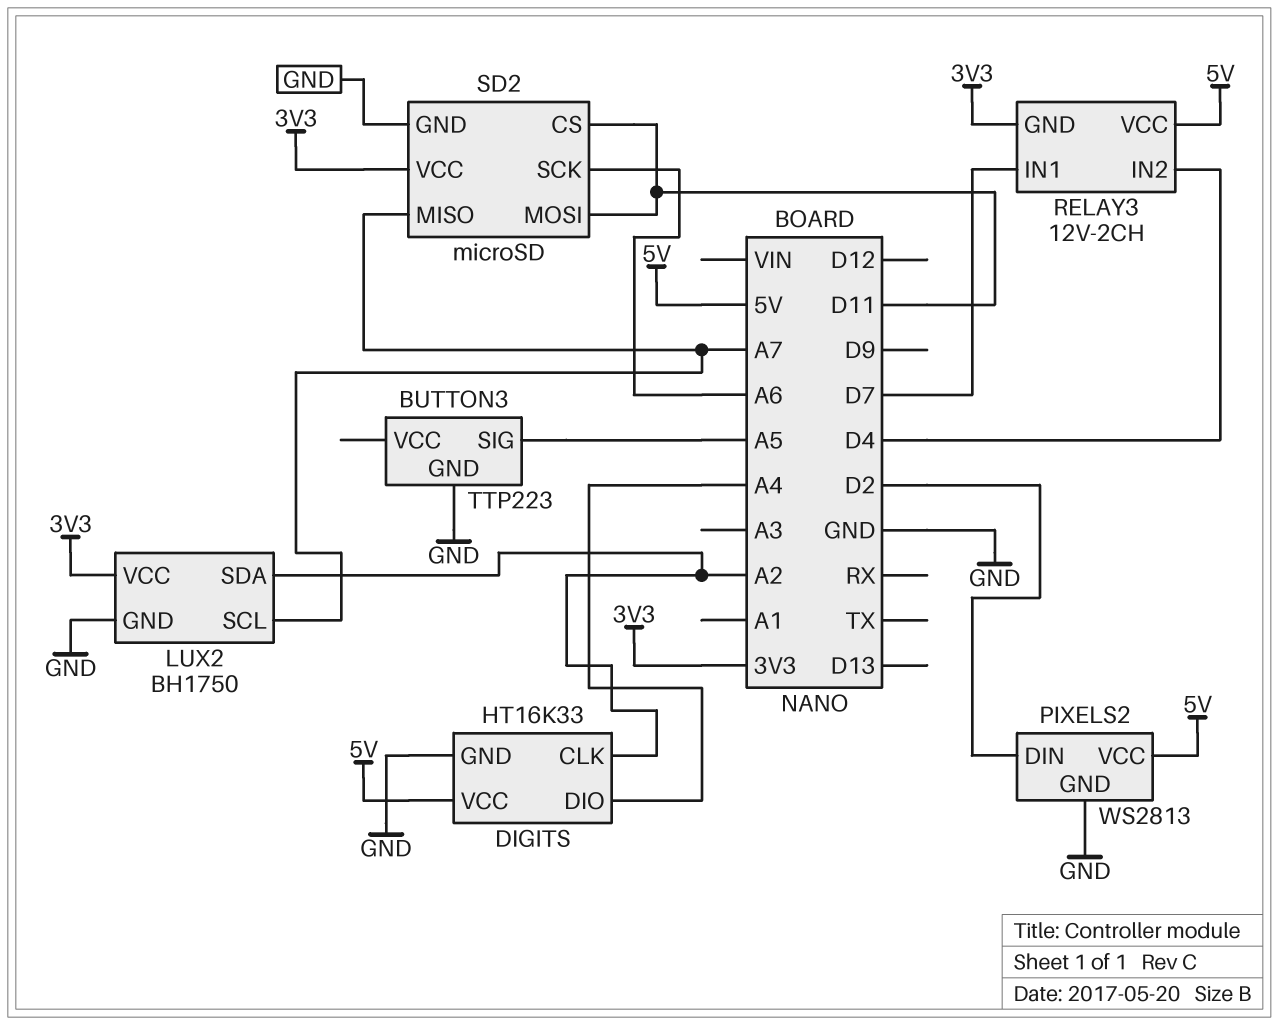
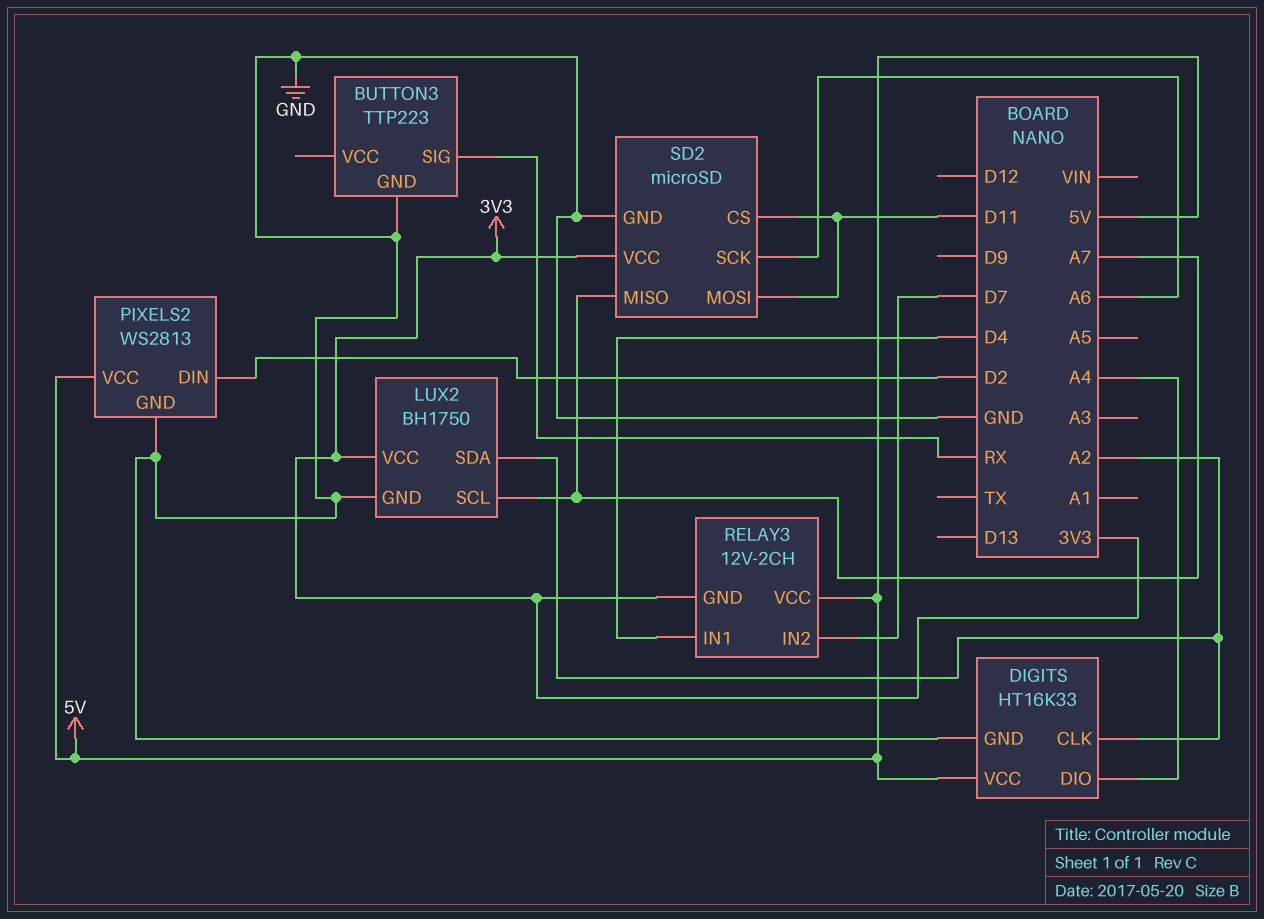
BUTTON3 pin SIG: A5 -> RX
RELAY3 pin IN1: D7 -> D4
RELAY3 pin IN2: D4 -> D7

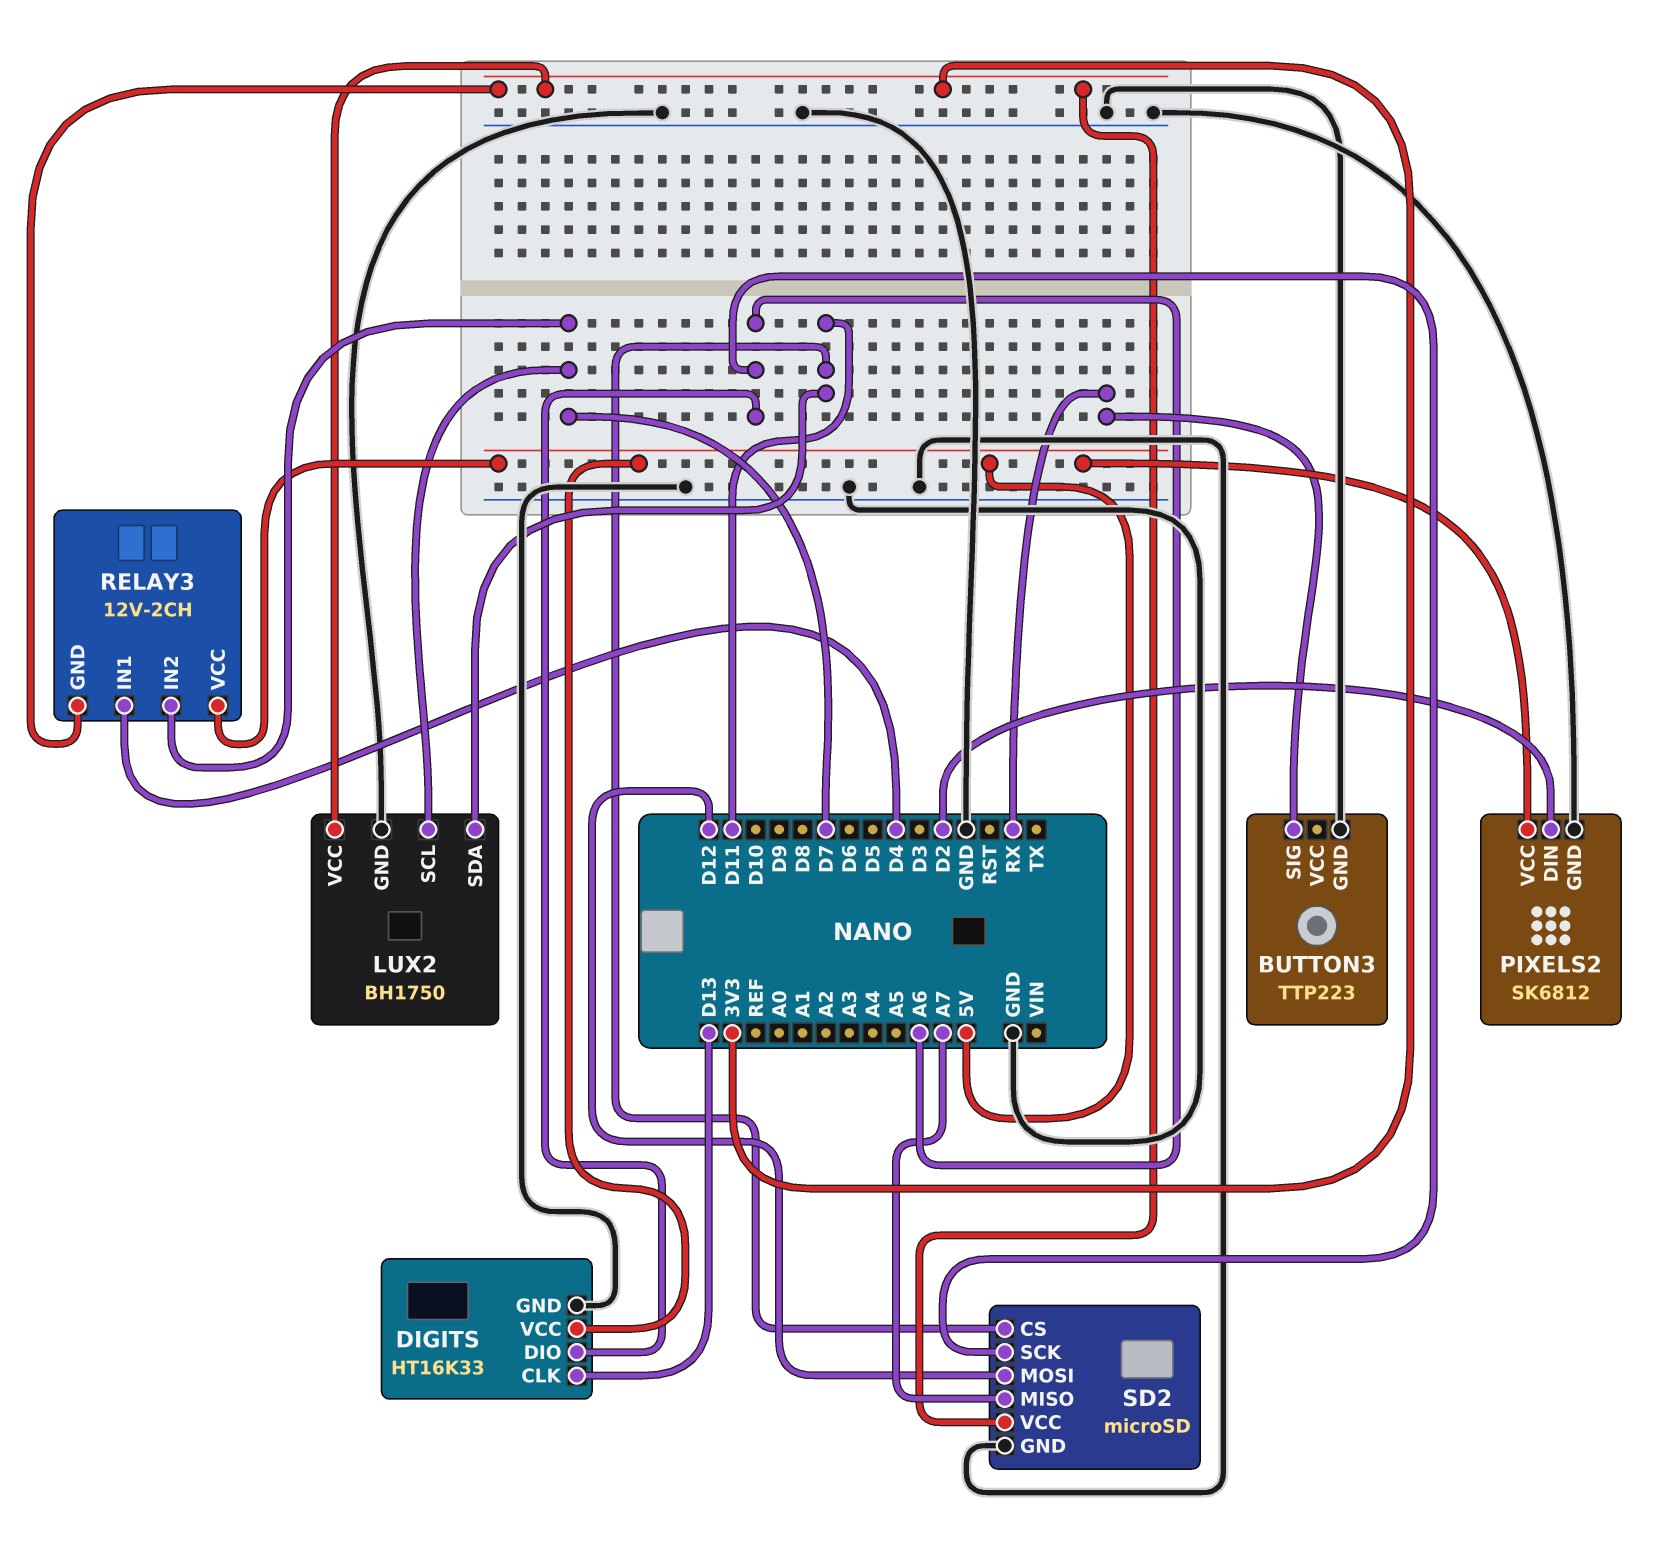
DIGITS pin CLK: A2 -> D13
DIGITS pin DIO: A4 -> A6
LUX2 pin SCL: A7 -> D7
LUX2 pin SDA: A2 -> D11
PIXELS2: WS2813 -> SK6812
SD2 pin MOSI: D11 -> D12

